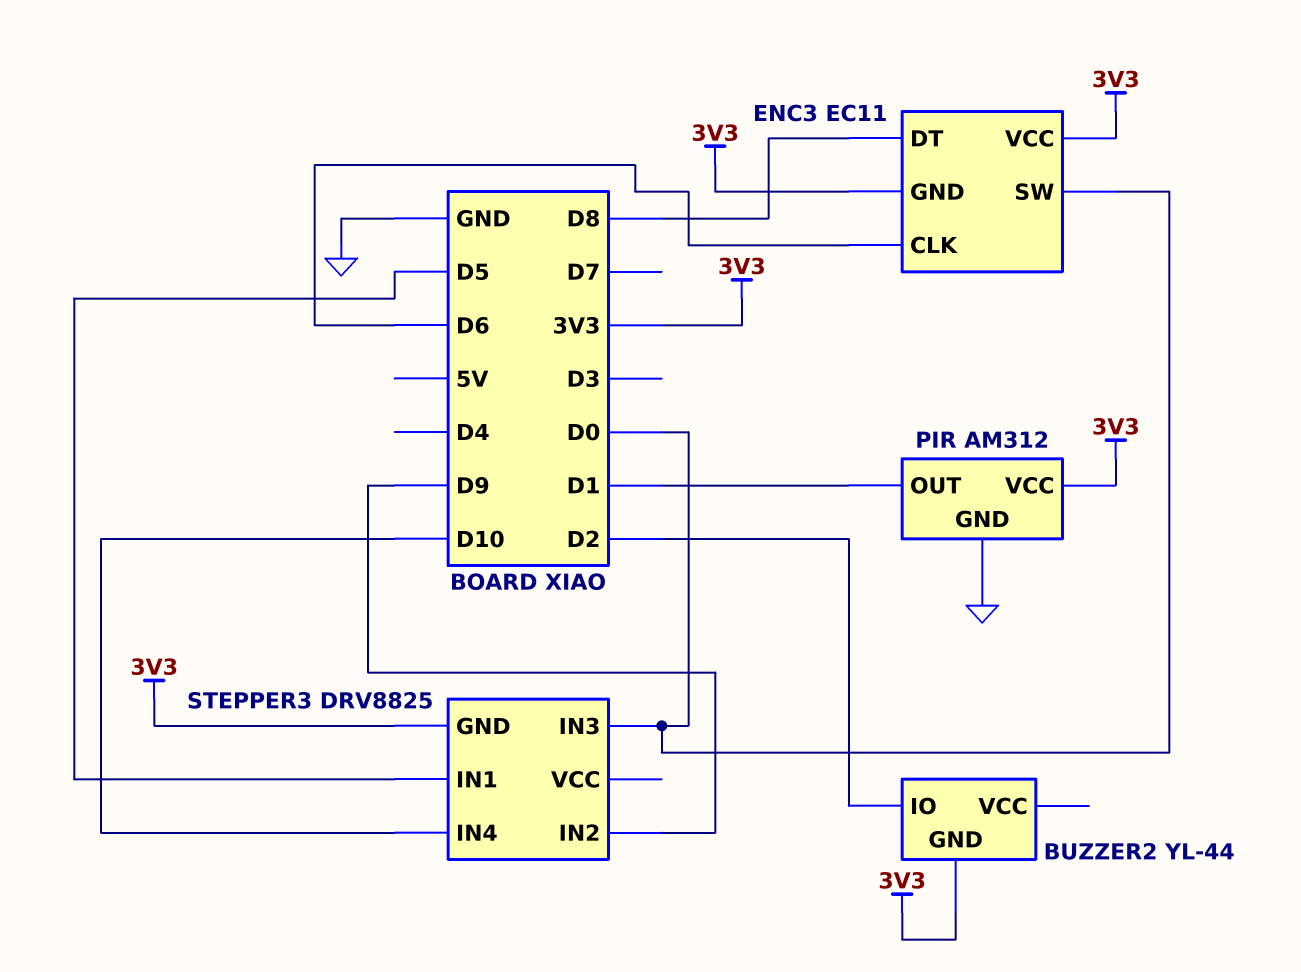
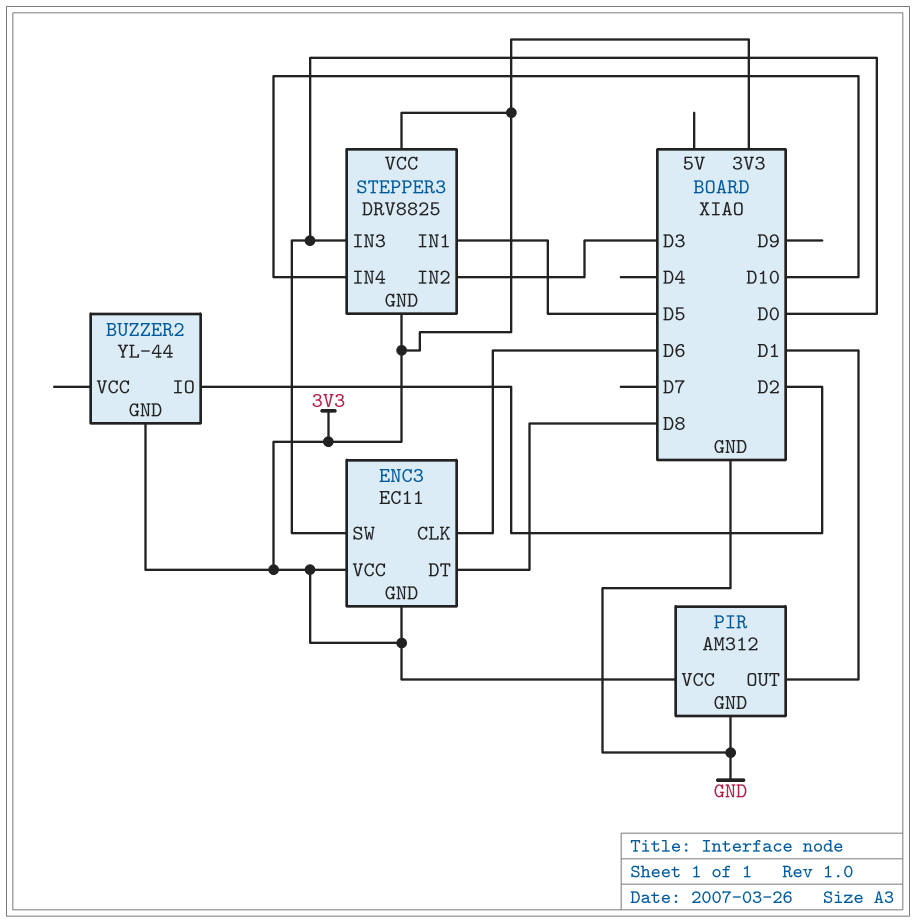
STEPPER3 pin IN2: D9 -> D3
STEPPER3 pin VCC: none -> 3V3

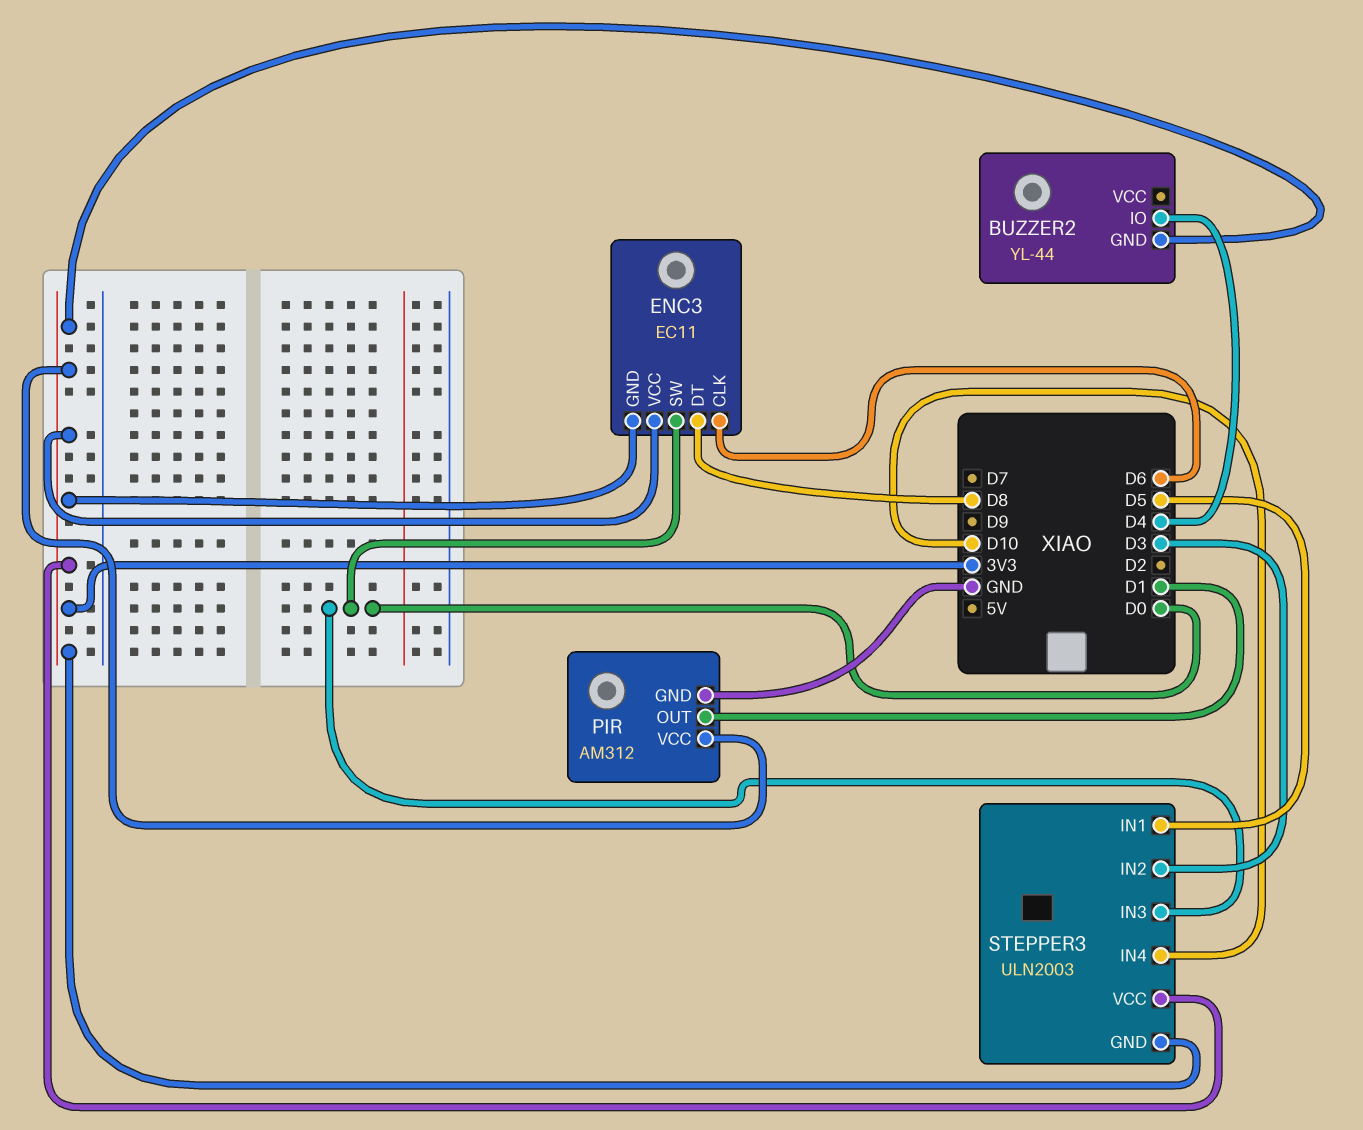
BUZZER2 pin IO: D2 -> D4
STEPPER3: DRV8825 -> ULN2003

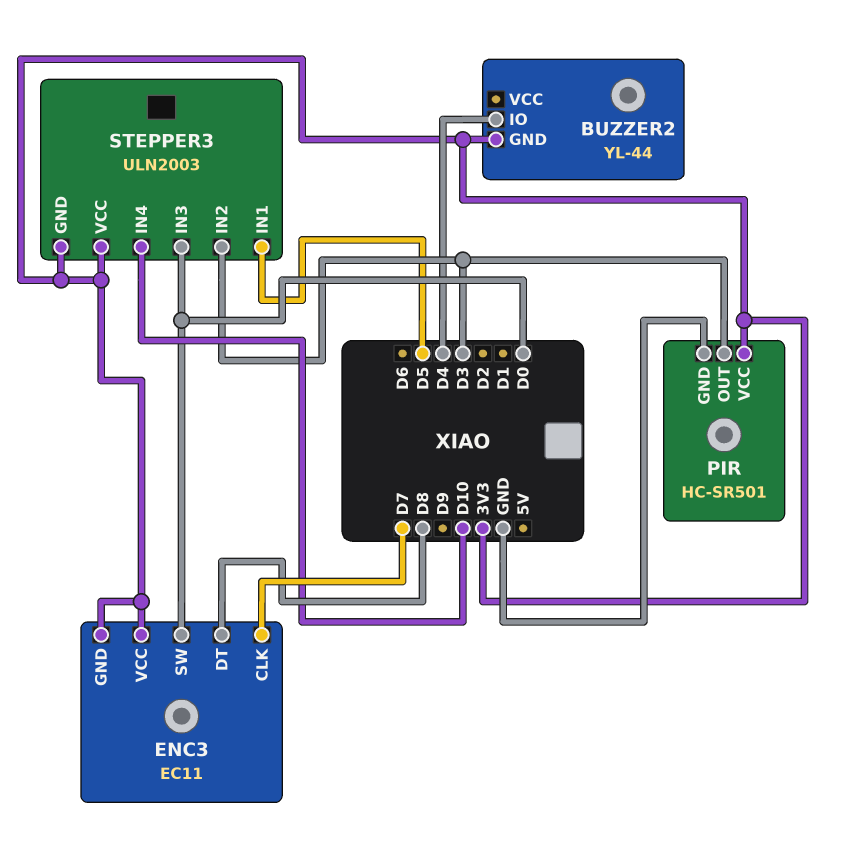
ENC3 pin CLK: D6 -> D7
PIR: AM312 -> HC-SR501
PIR pin OUT: D1 -> D3

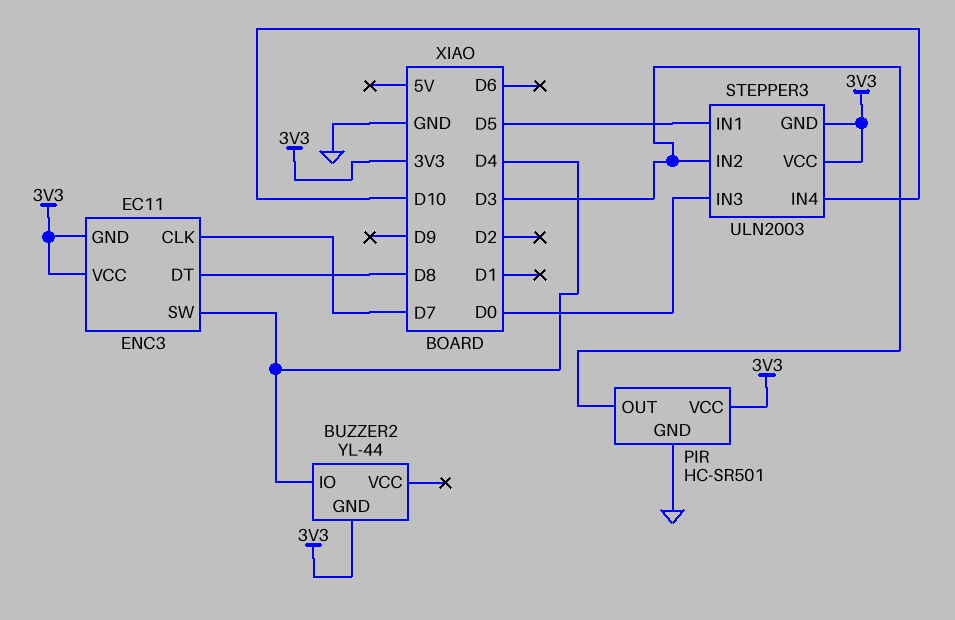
ENC3 pin SW: D0 -> D4

